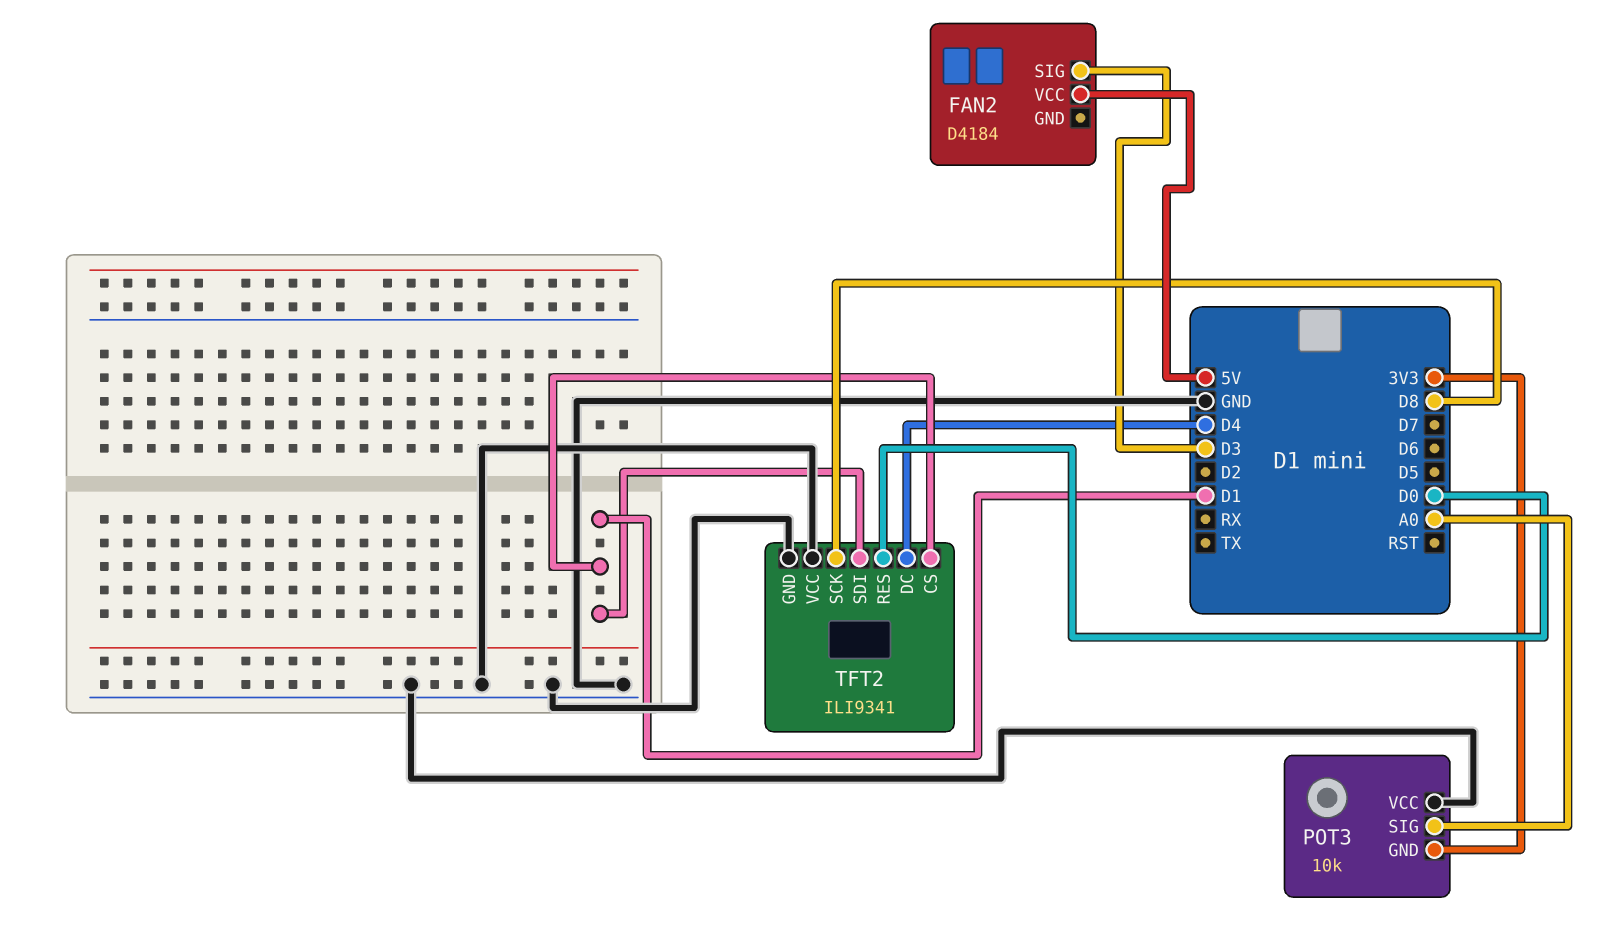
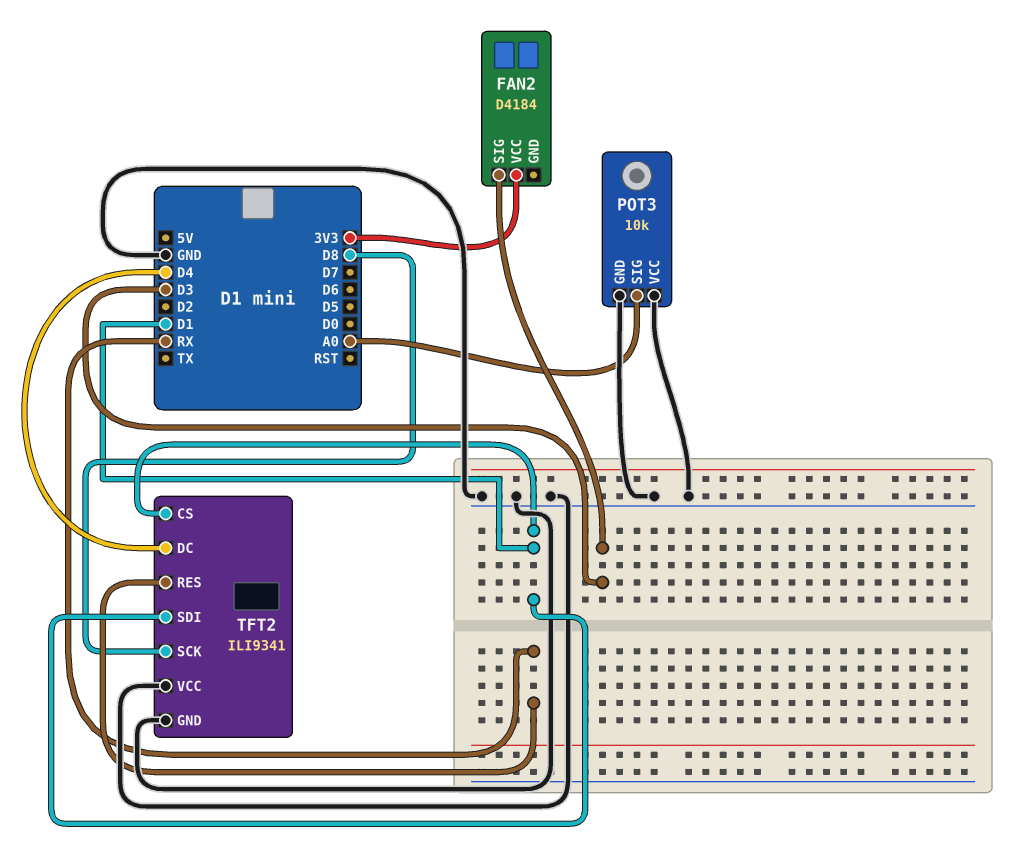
FAN2 pin VCC: 5V -> 3V3
POT3 pin GND: 3V3 -> GND
TFT2 pin RES: D0 -> RX

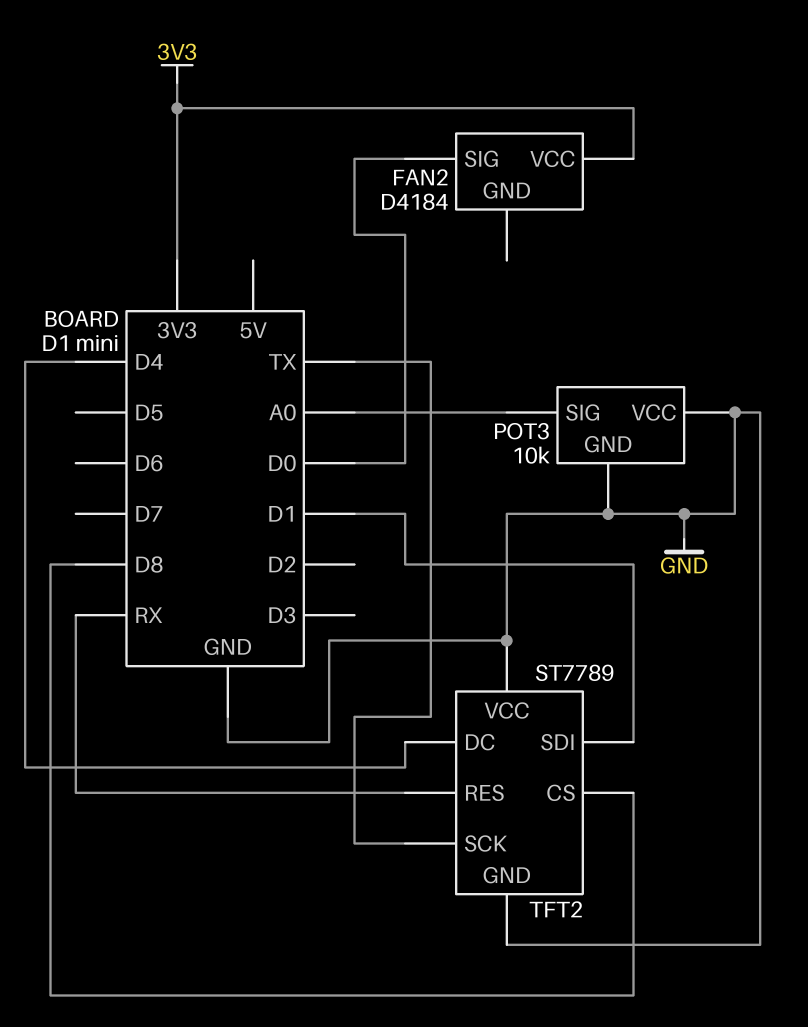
FAN2 pin SIG: D3 -> D0
TFT2: ILI9341 -> ST7789
TFT2 pin CS: D1 -> D8
TFT2 pin SCK: D8 -> TX

